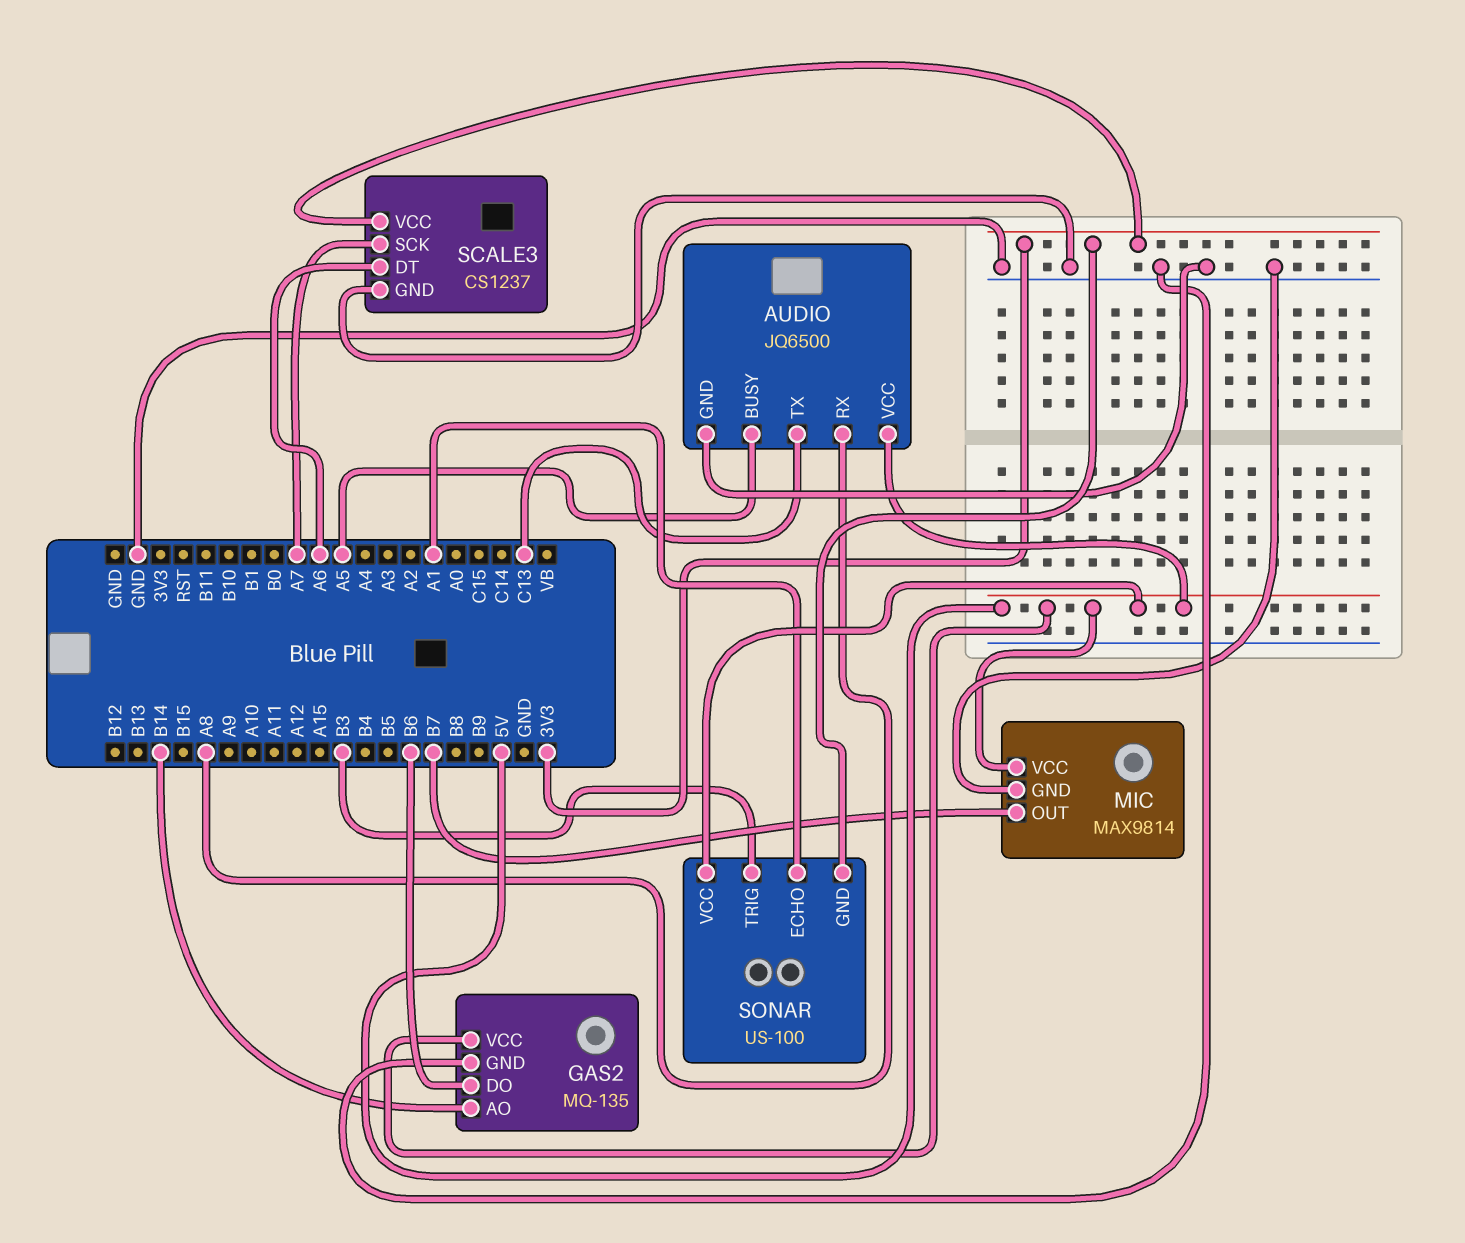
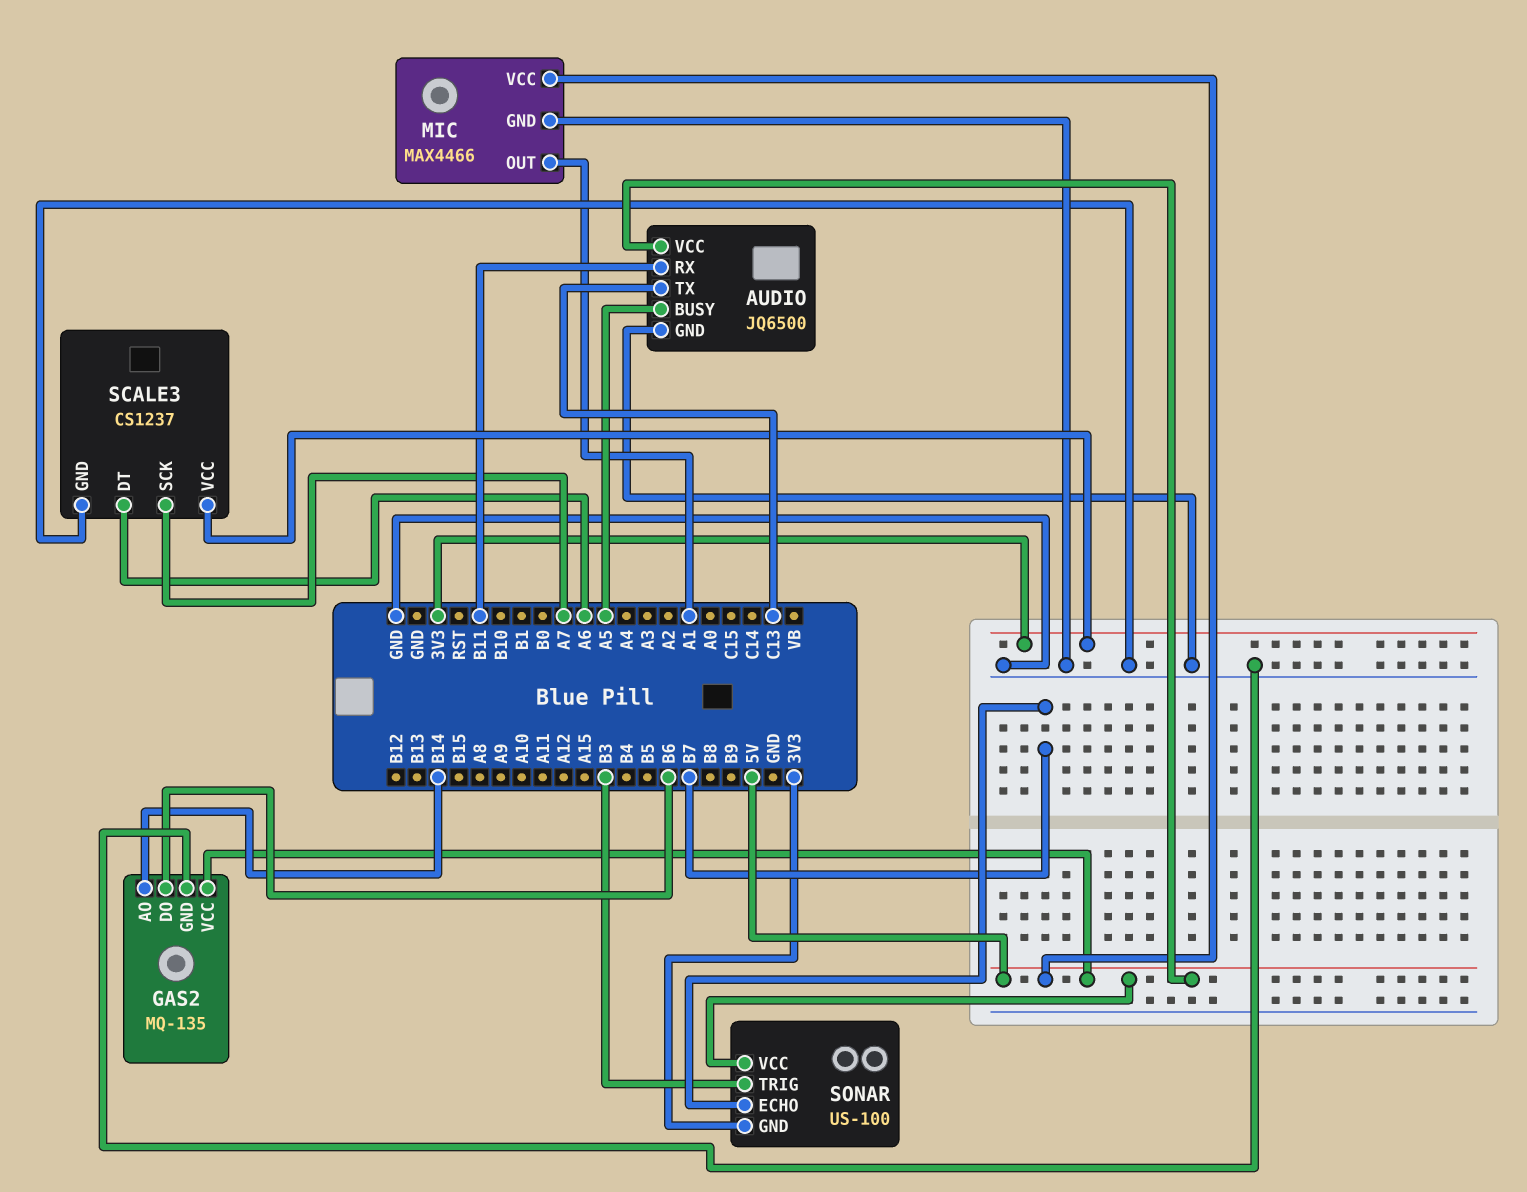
AUDIO pin RX: A8 -> B11
MIC: MAX9814 -> MAX4466
MIC pin OUT: B7 -> A1
SONAR pin ECHO: A1 -> B7

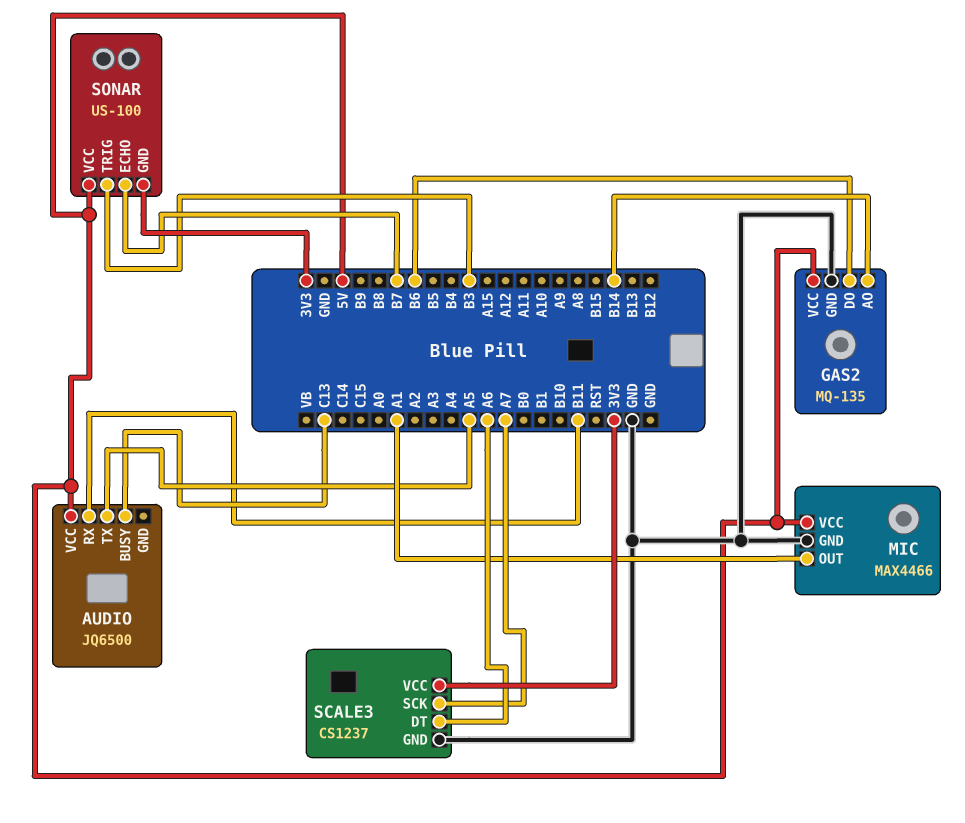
AUDIO pin BUSY: A5 -> C13
AUDIO pin GND: GND -> none
AUDIO pin TX: C13 -> A5

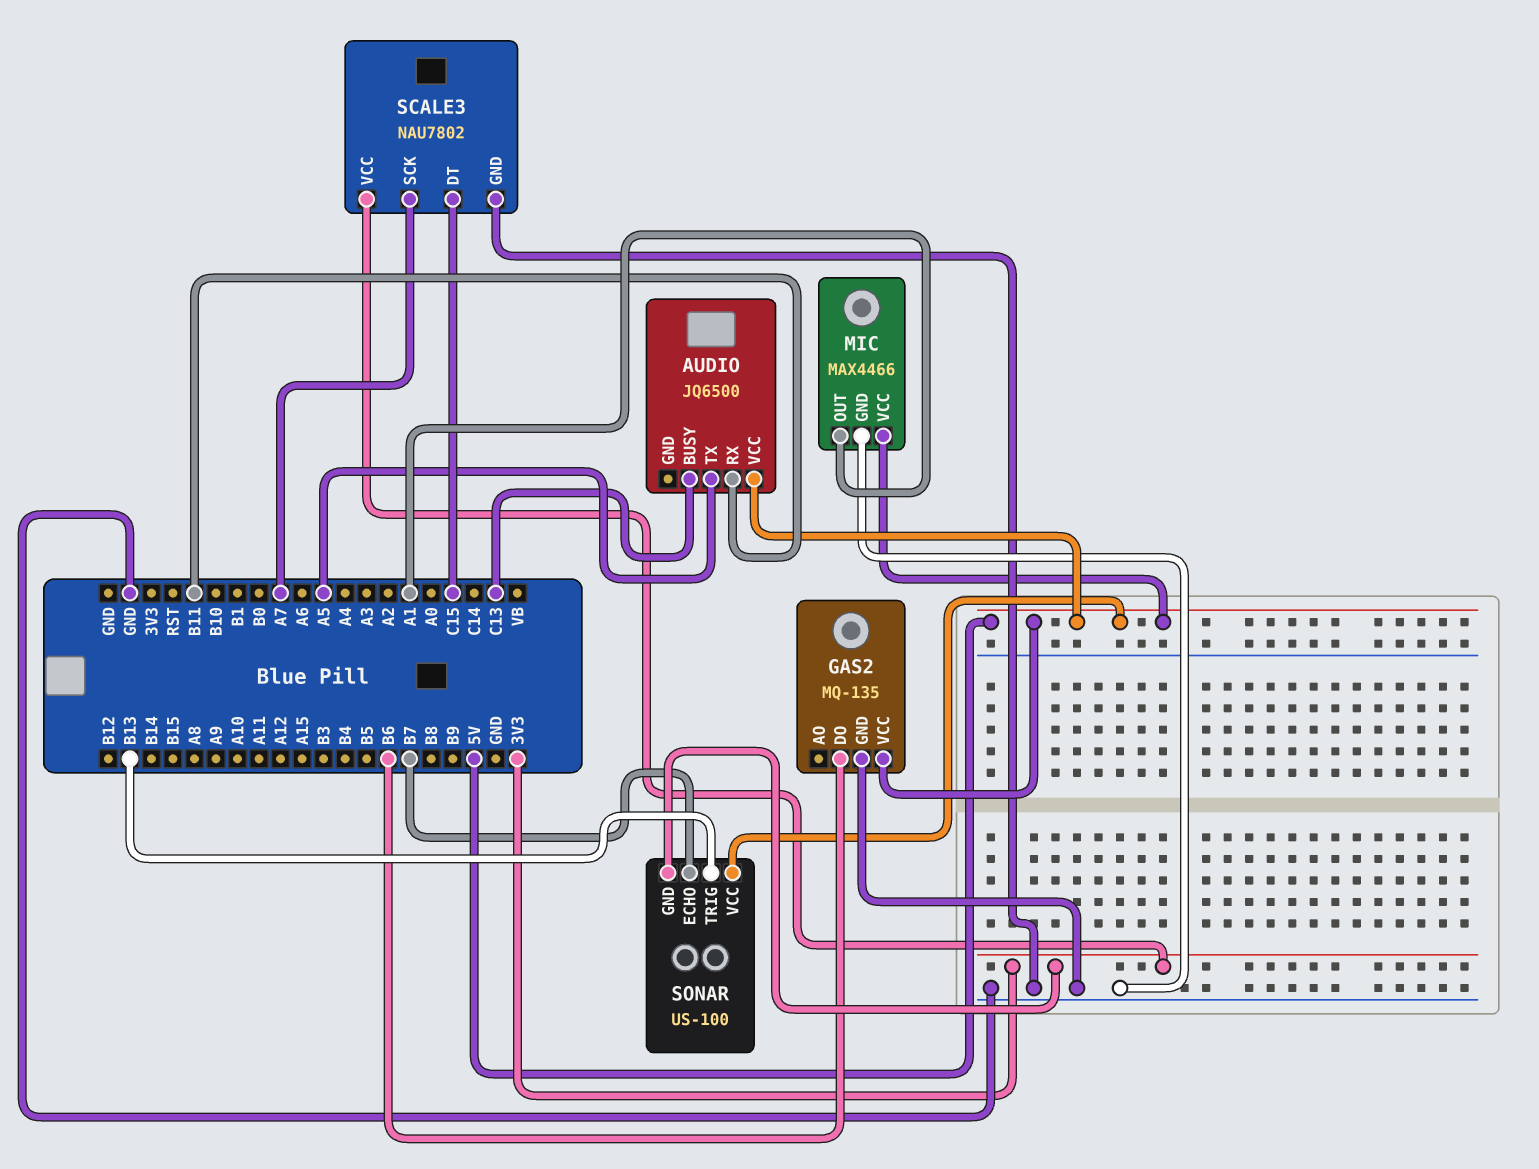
GAS2 pin AO: B14 -> none
SCALE3: CS1237 -> NAU7802
SCALE3 pin DT: A6 -> C15
SONAR pin TRIG: B3 -> B13

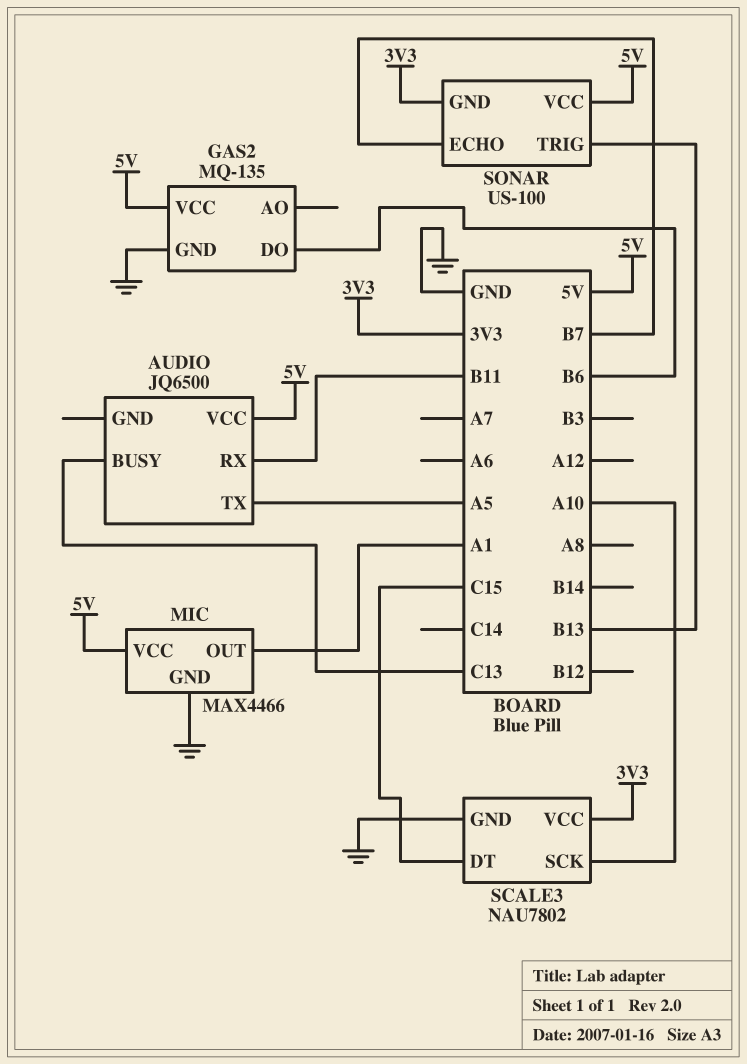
SCALE3 pin SCK: A7 -> A10

